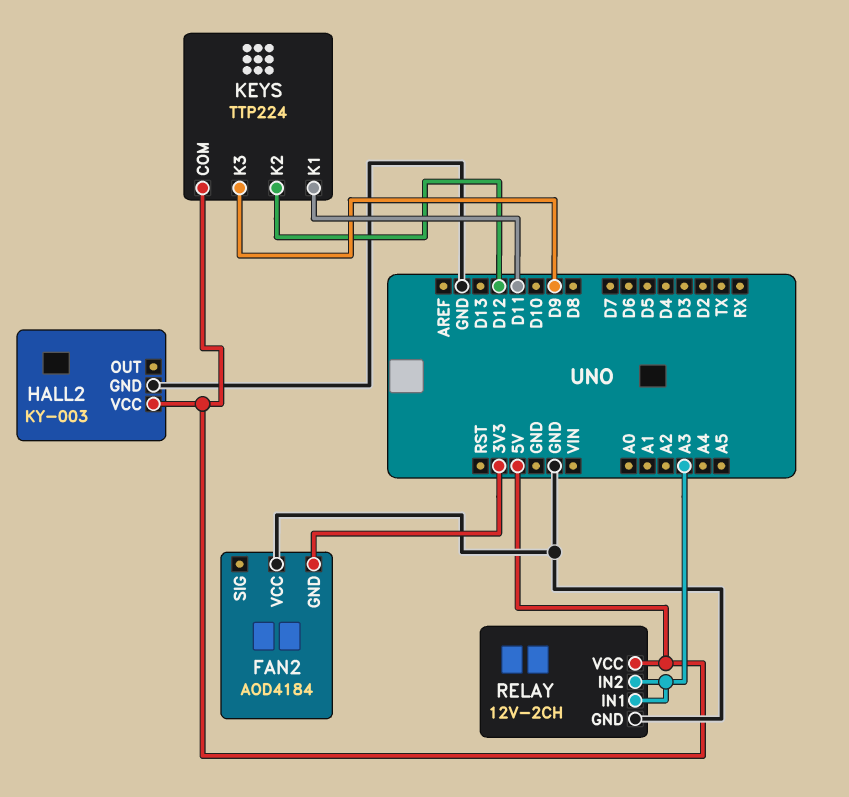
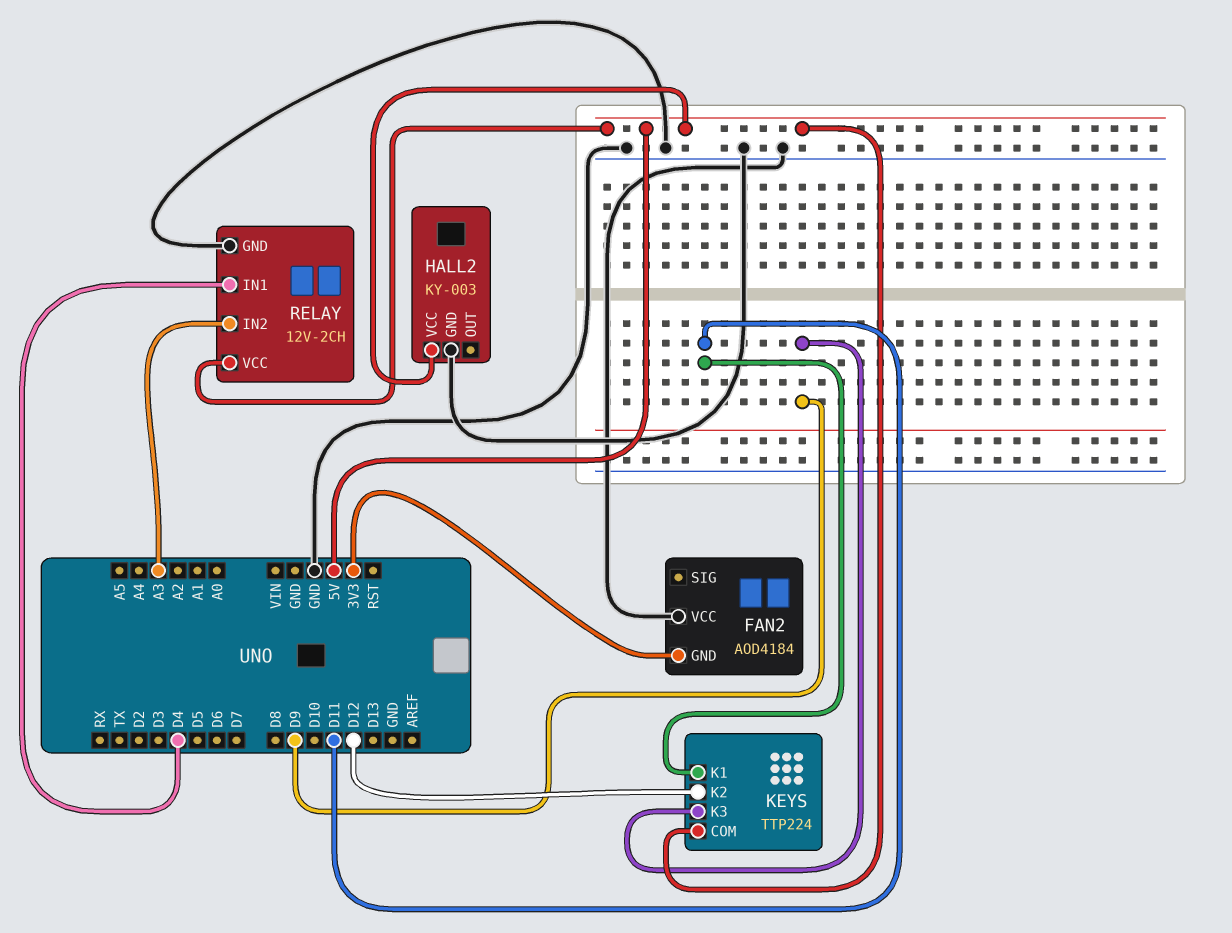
RELAY pin IN1: A3 -> D4

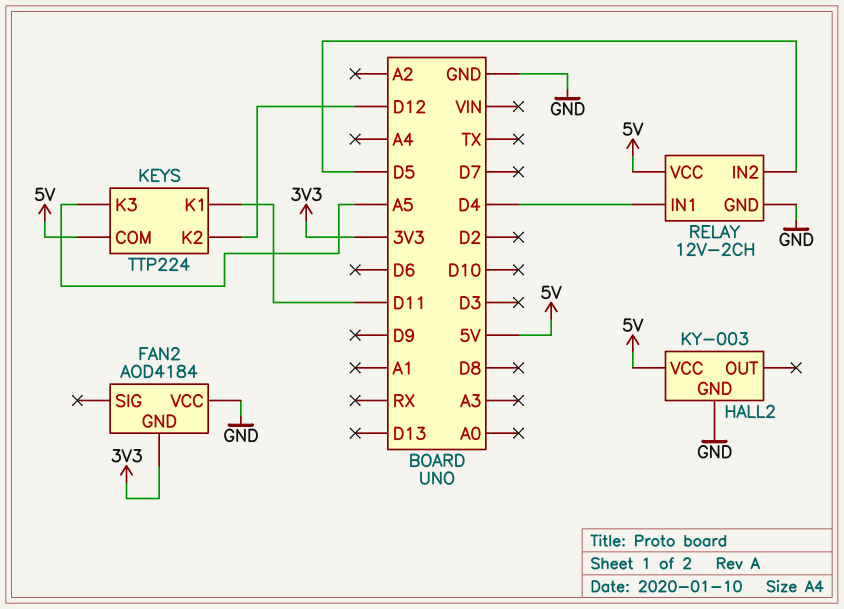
KEYS pin K3: D9 -> A5
RELAY pin IN2: A3 -> D5

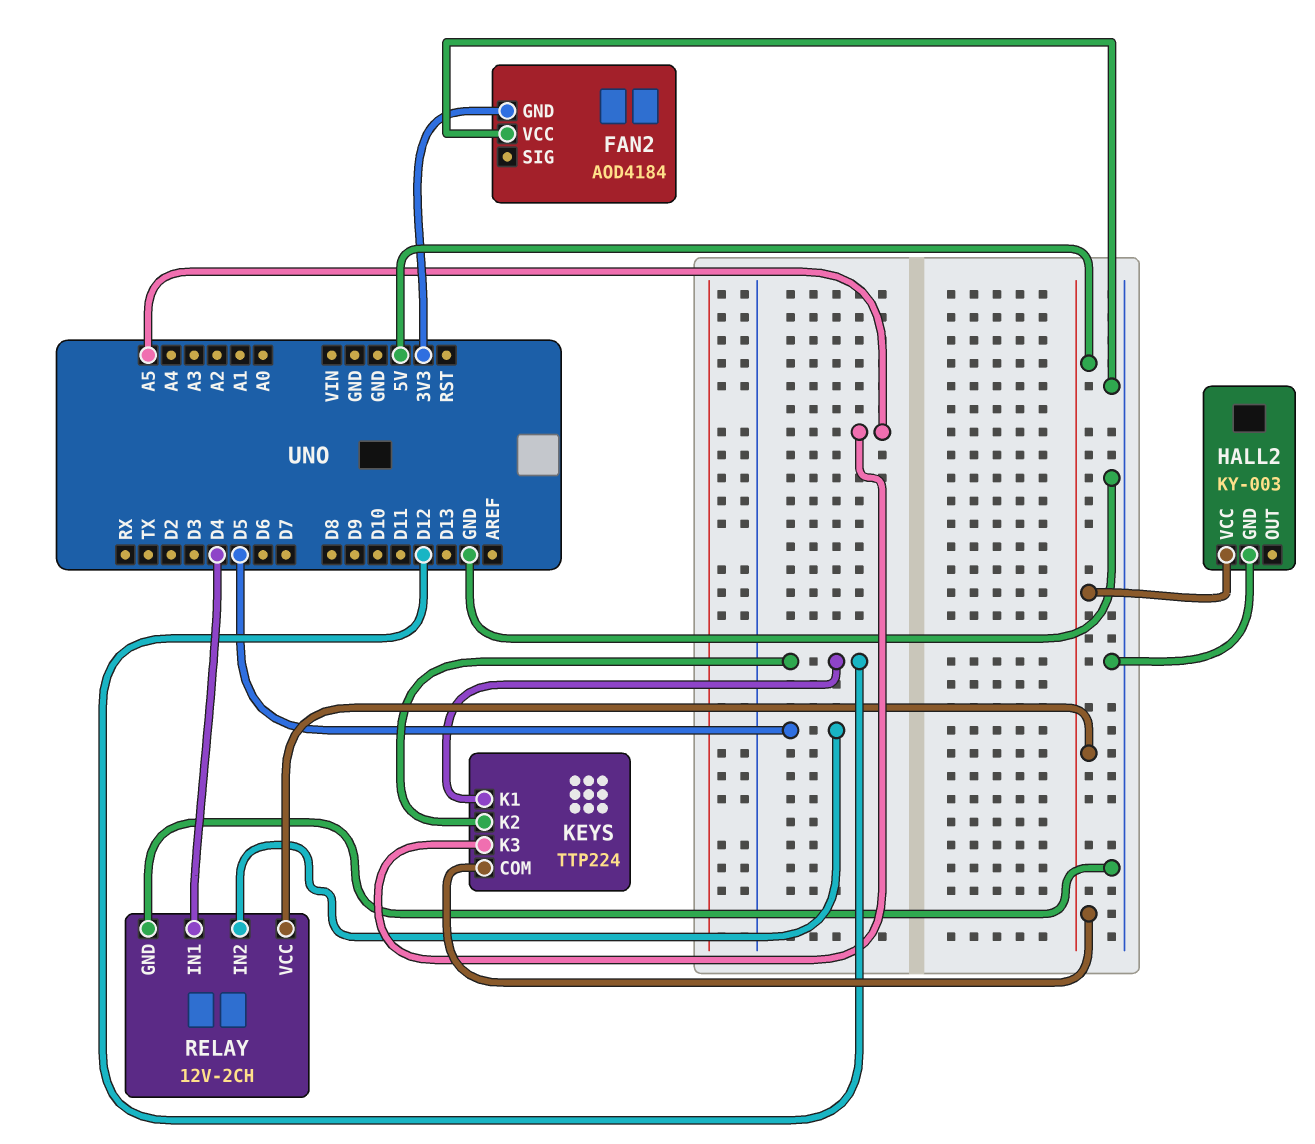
KEYS pin K1: D11 -> D12

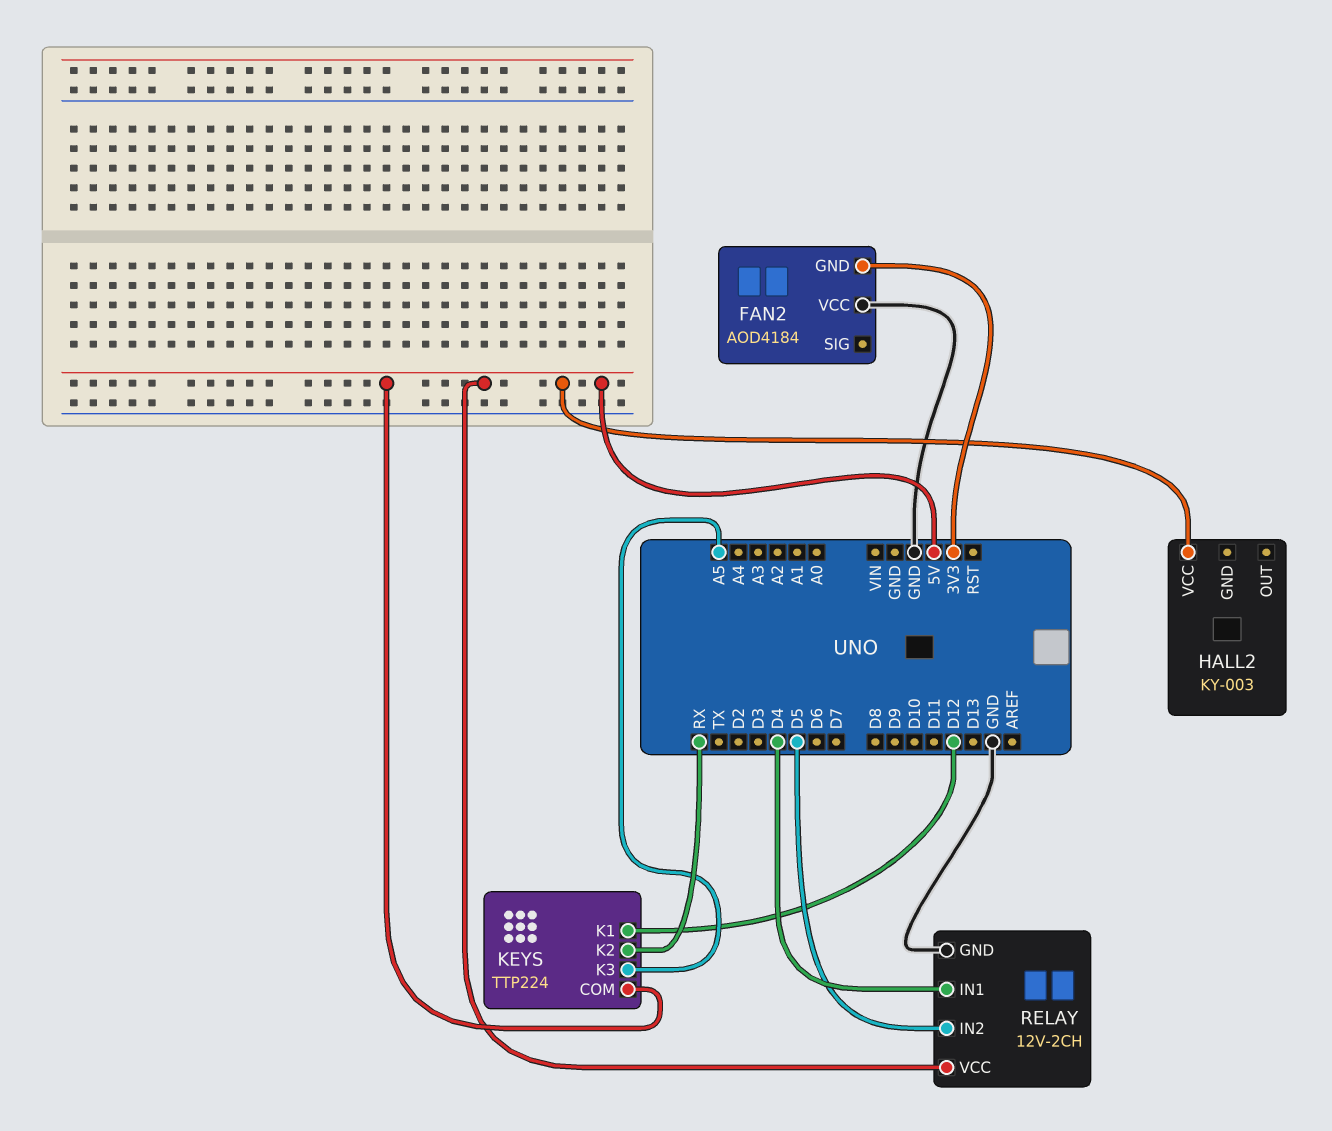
HALL2 pin GND: GND -> none
KEYS pin K2: D12 -> RX

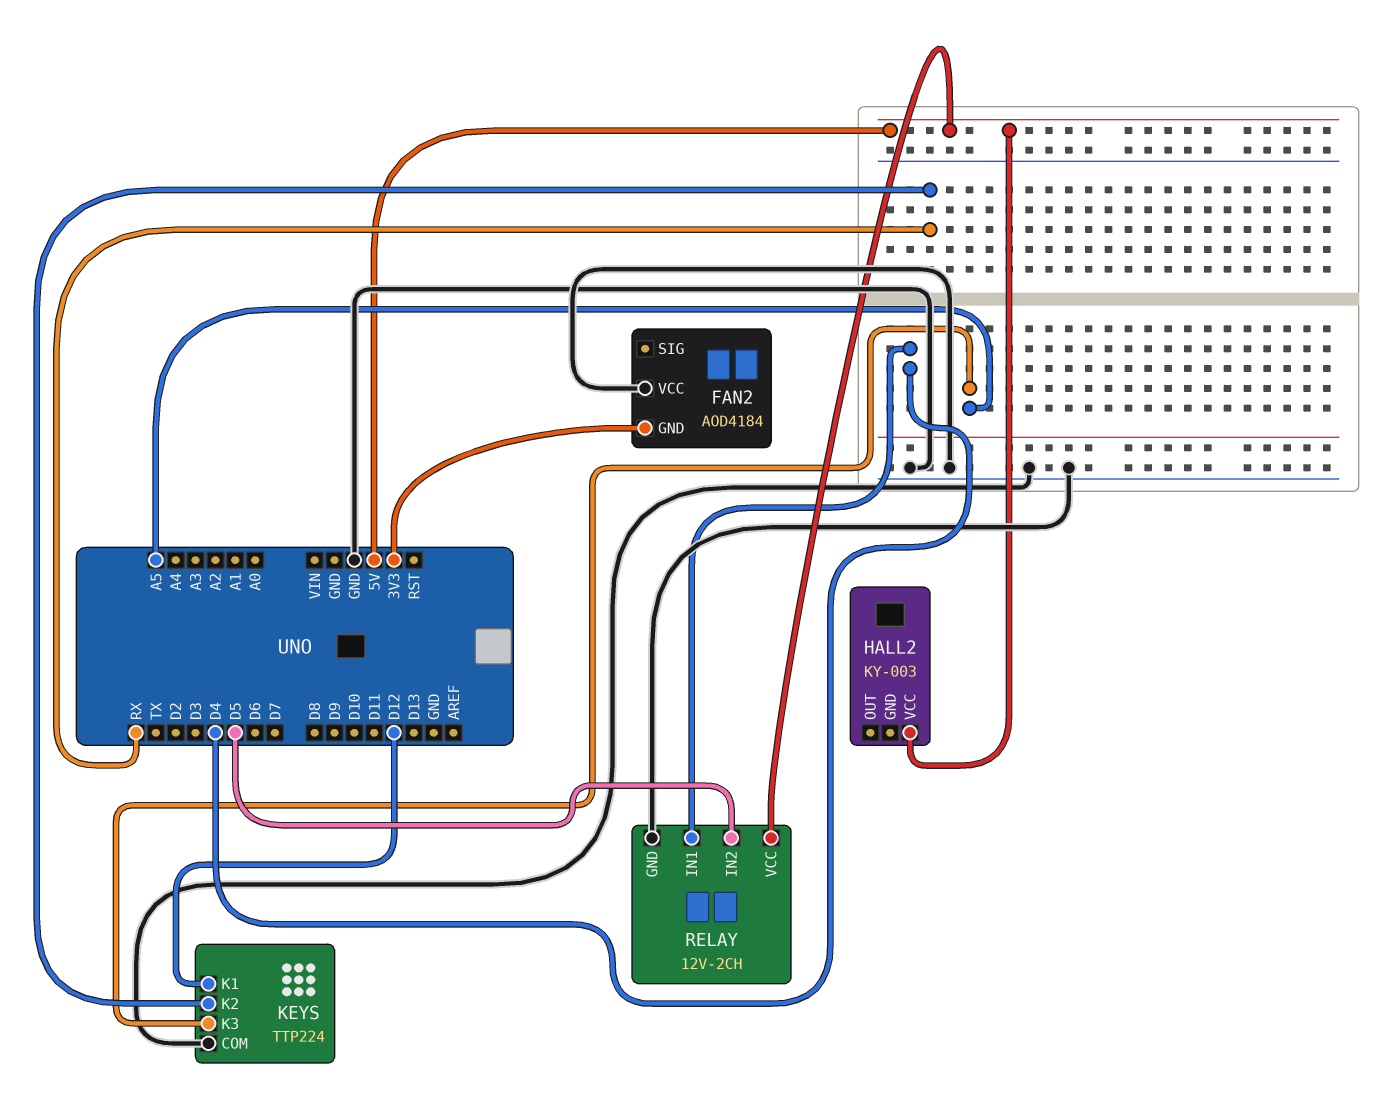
KEYS pin COM: 5V -> GND

